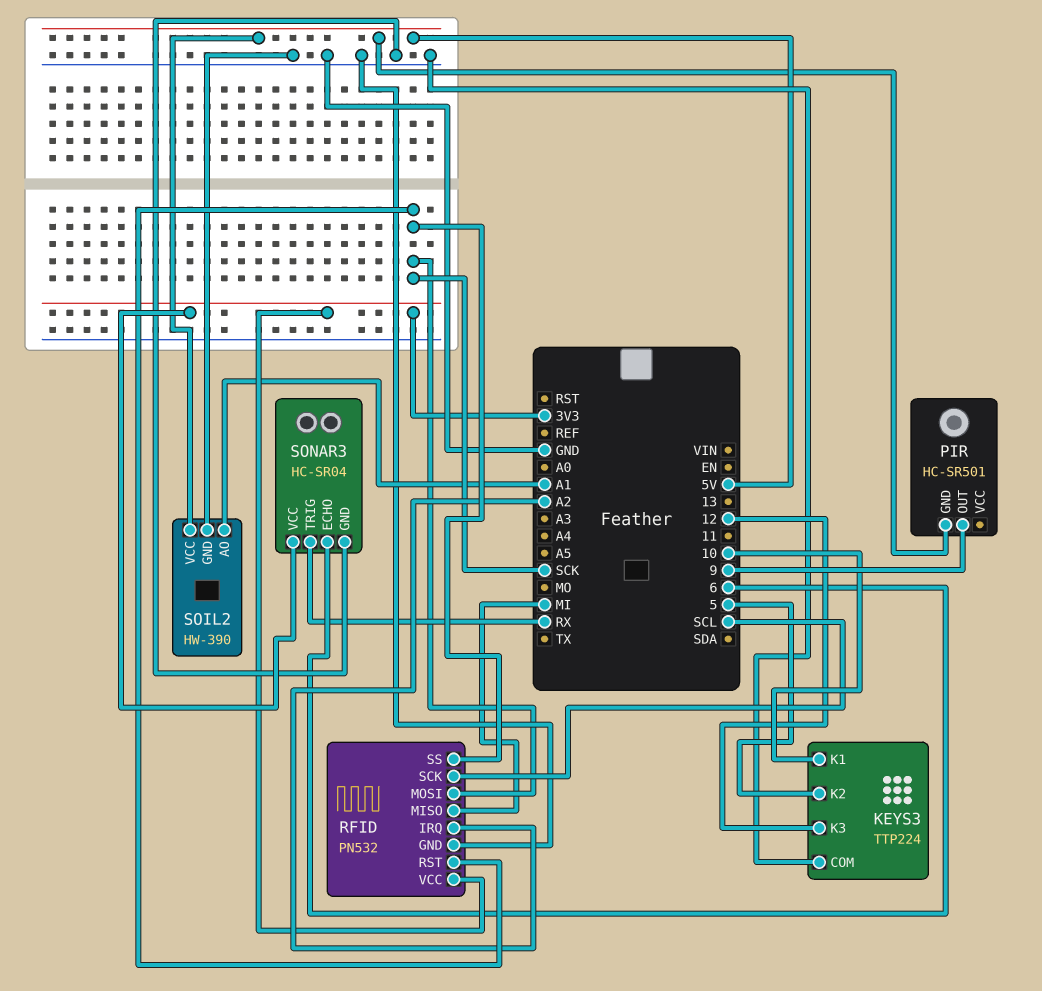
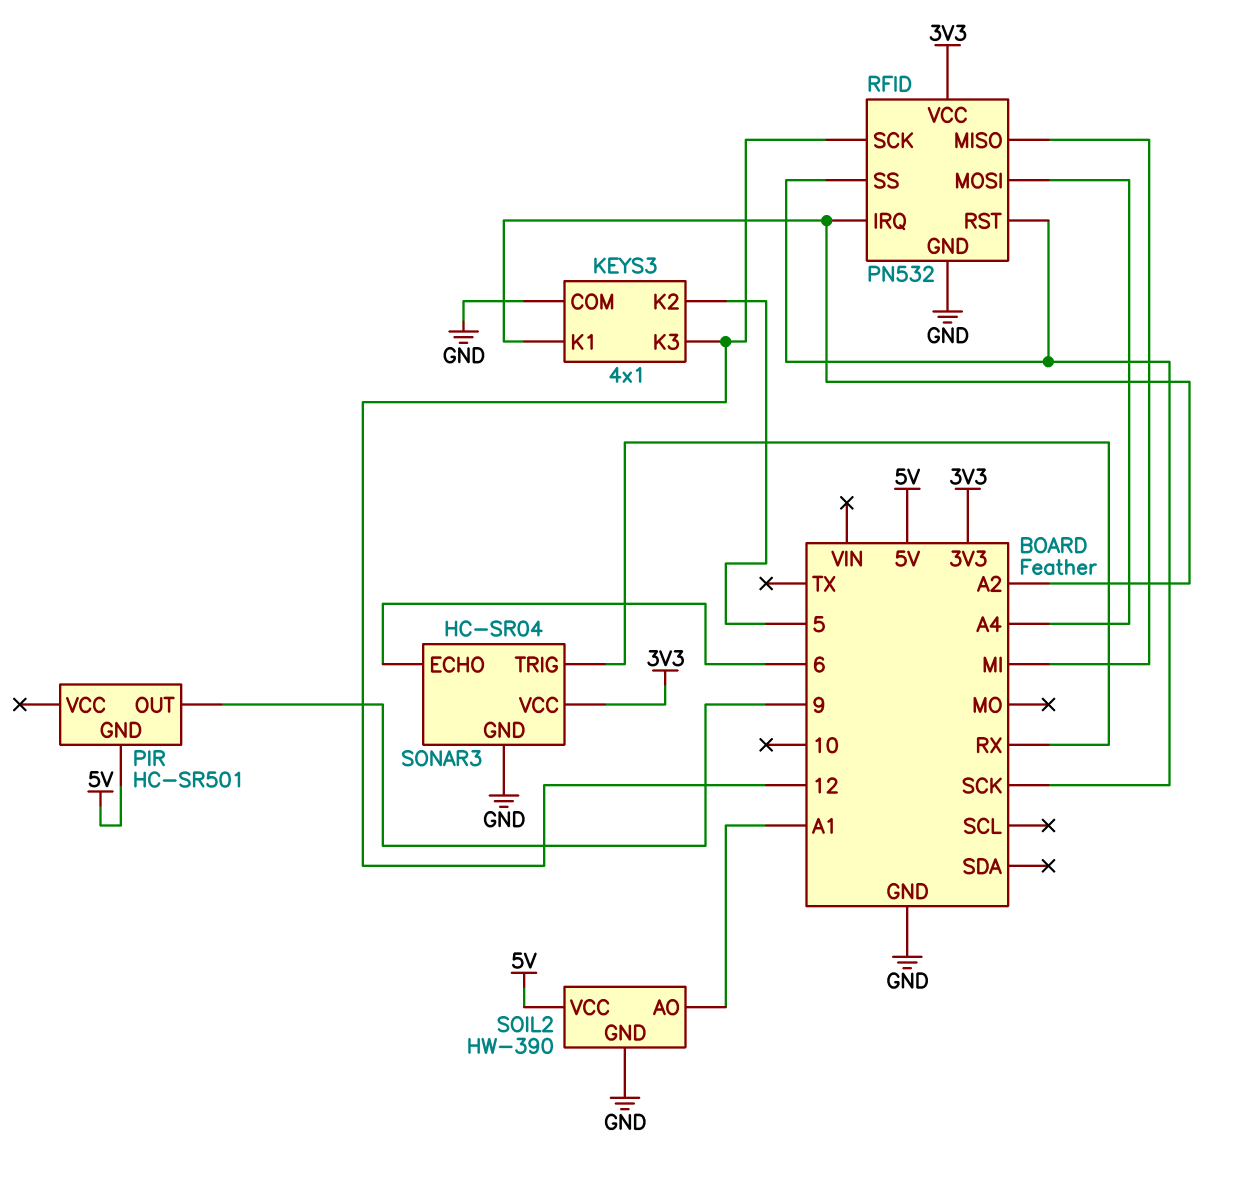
KEYS3: TTP224 -> 4x1
KEYS3 pin K1: 10 -> A2
RFID pin MOSI: SCK -> A4
RFID pin SCK: SCL -> 12

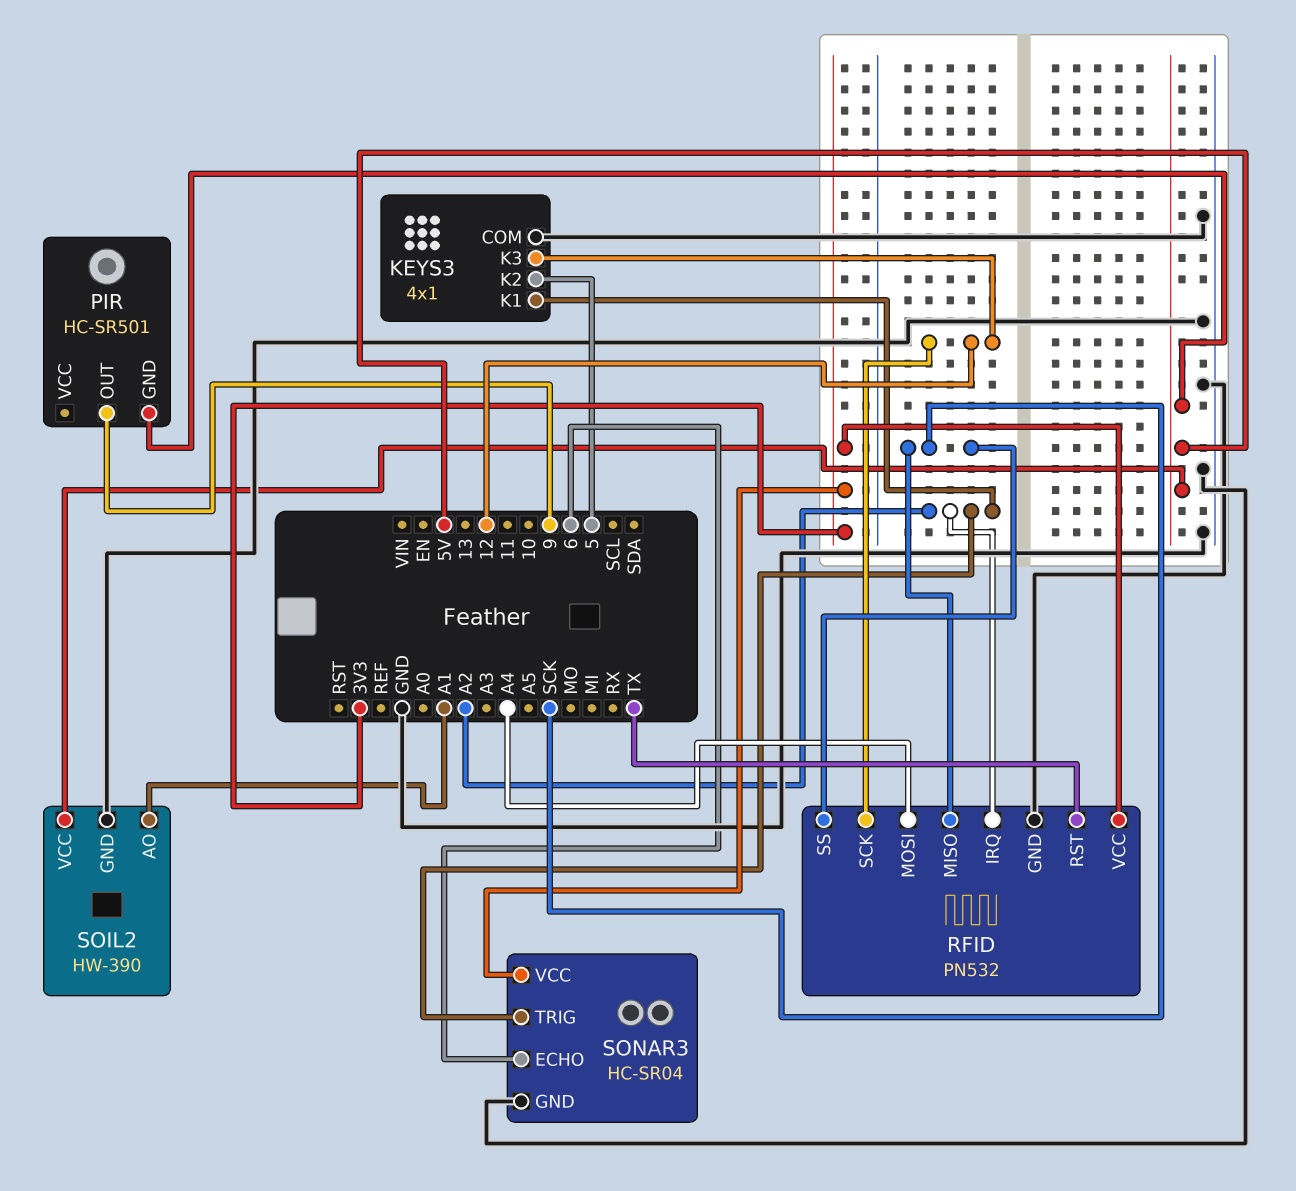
RFID pin MISO: MI -> SCK
RFID pin RST: SCK -> TX
SONAR3 pin TRIG: RX -> A2

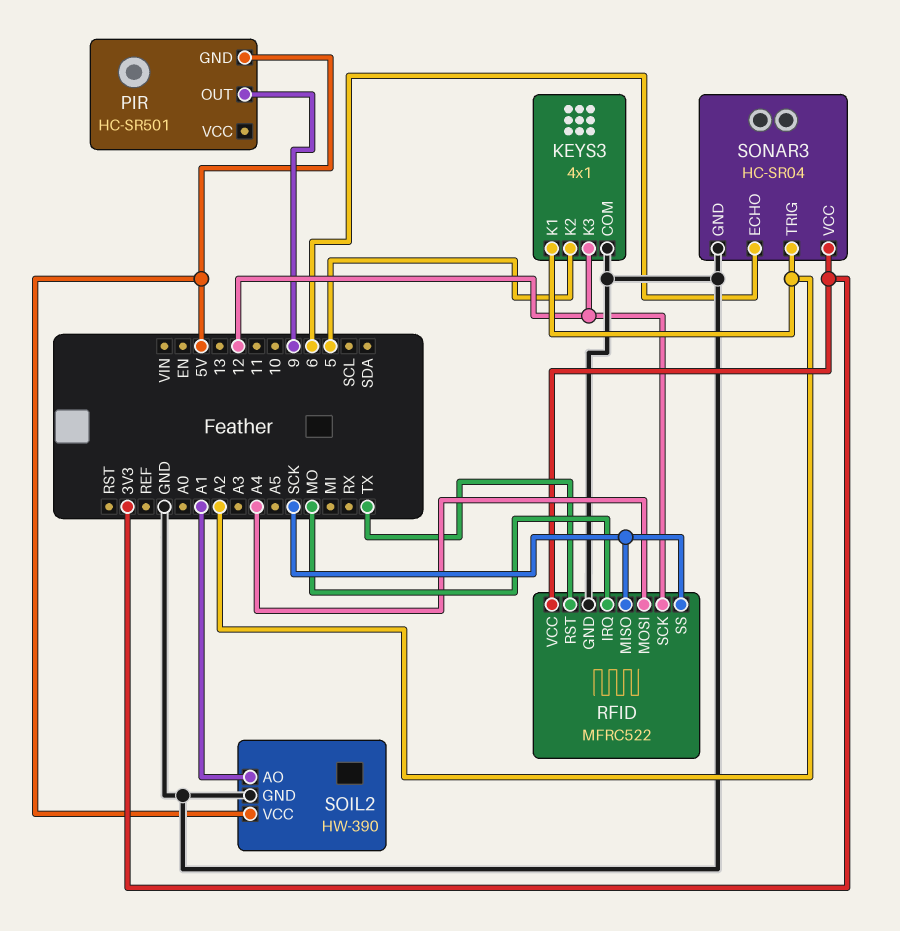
RFID: PN532 -> MFRC522
RFID pin IRQ: A2 -> MO

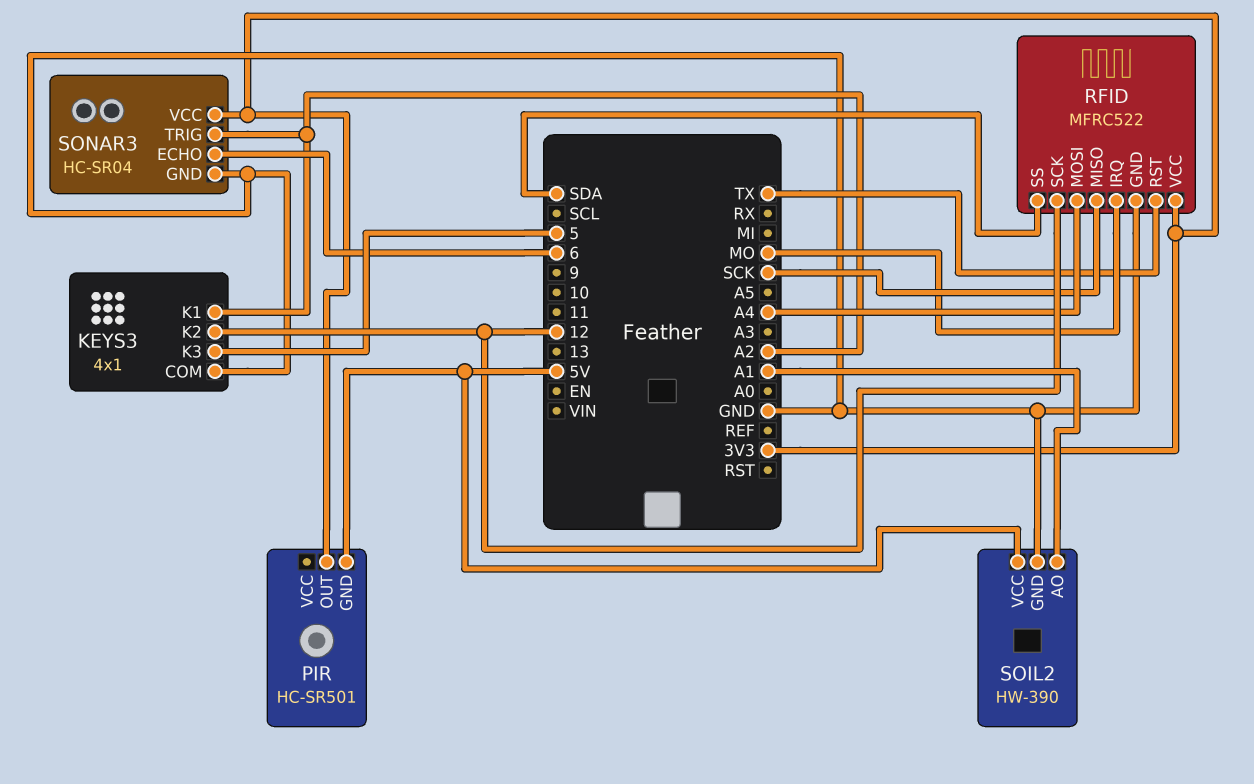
KEYS3 pin K2: 5 -> 12
KEYS3 pin K3: 12 -> 5
PIR pin OUT: 9 -> 3V3
RFID pin SS: SCK -> SDA

